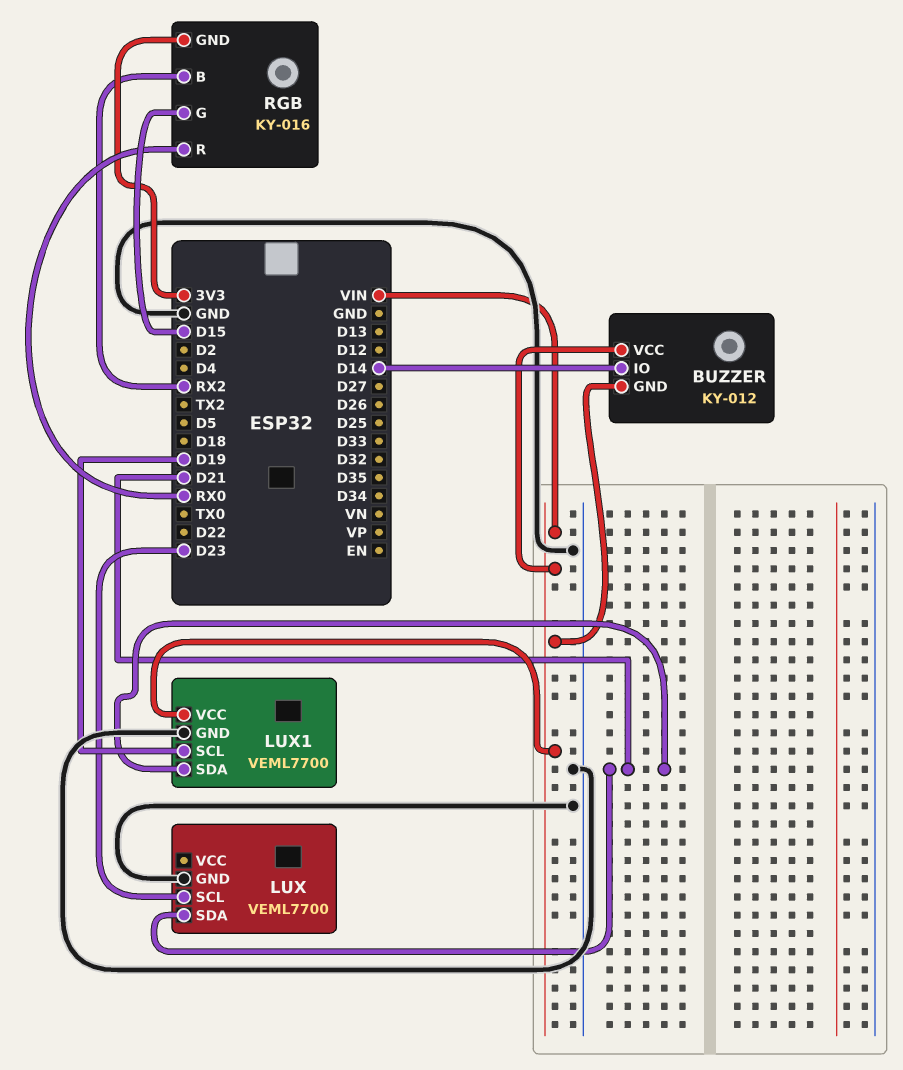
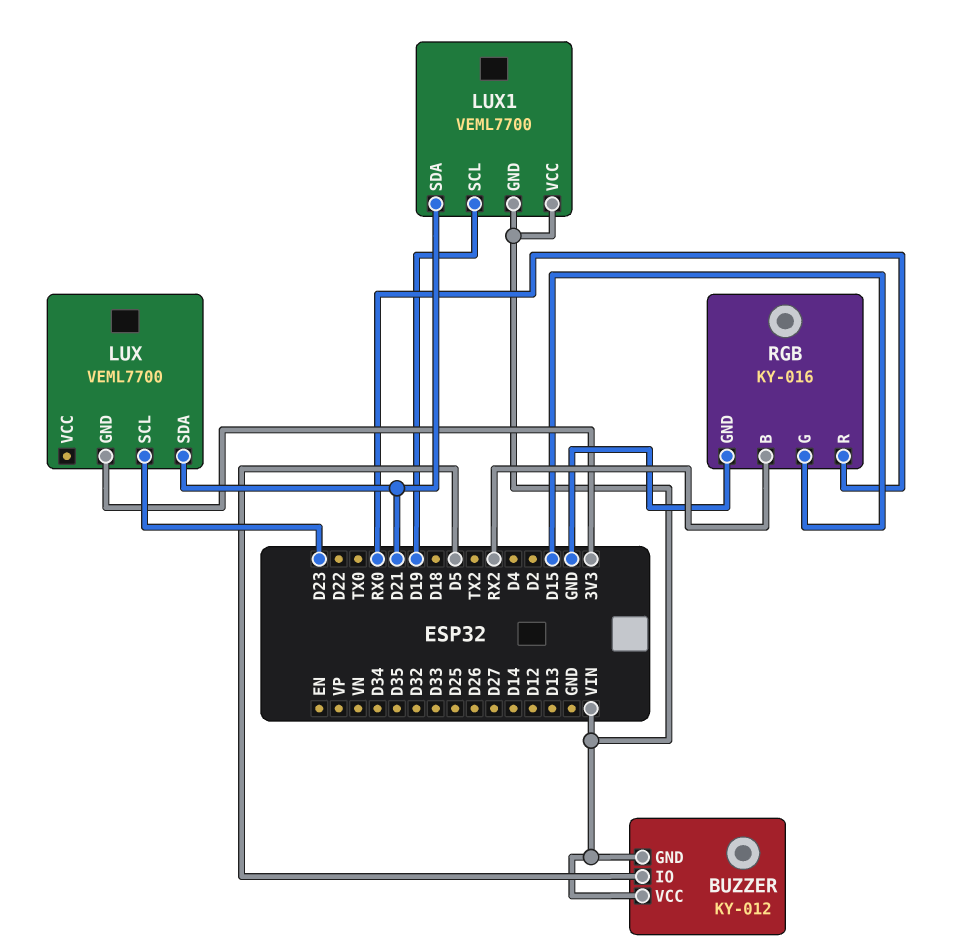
BUZZER pin IO: D14 -> D5
LUX pin GND: GND -> 3V3
LUX1 pin GND: GND -> VIN
RGB pin GND: 3V3 -> GND

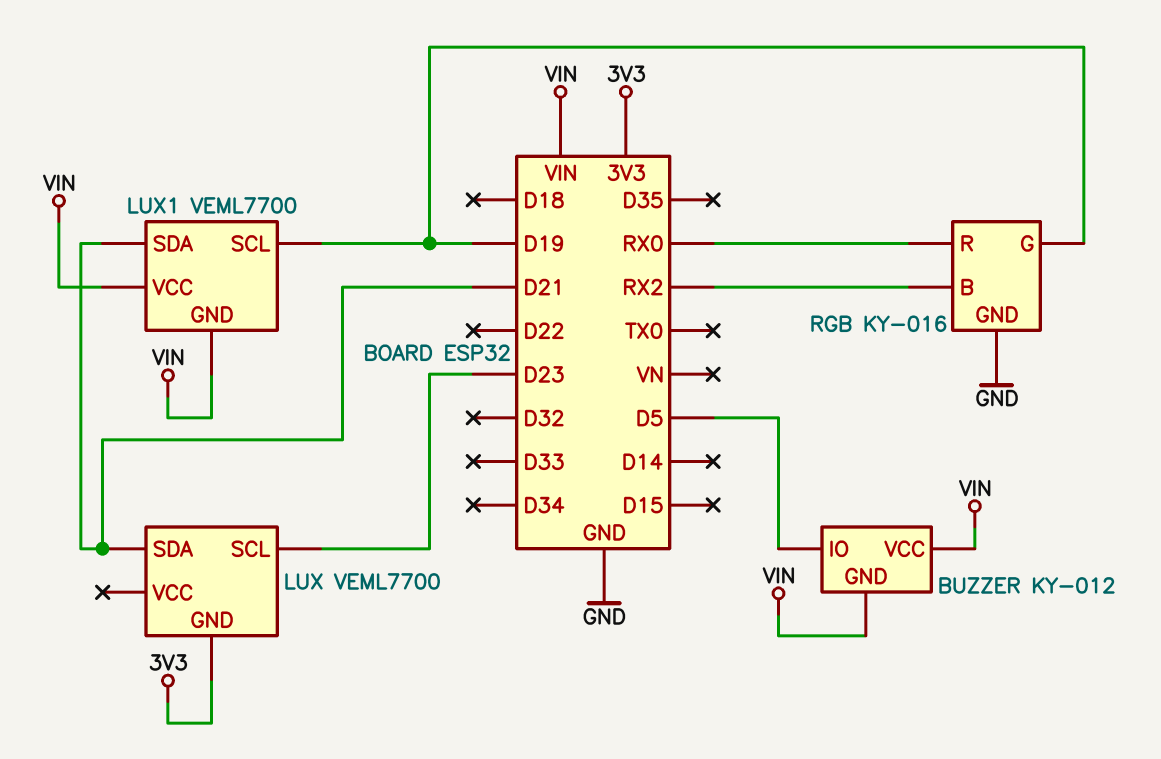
RGB pin G: D15 -> D19

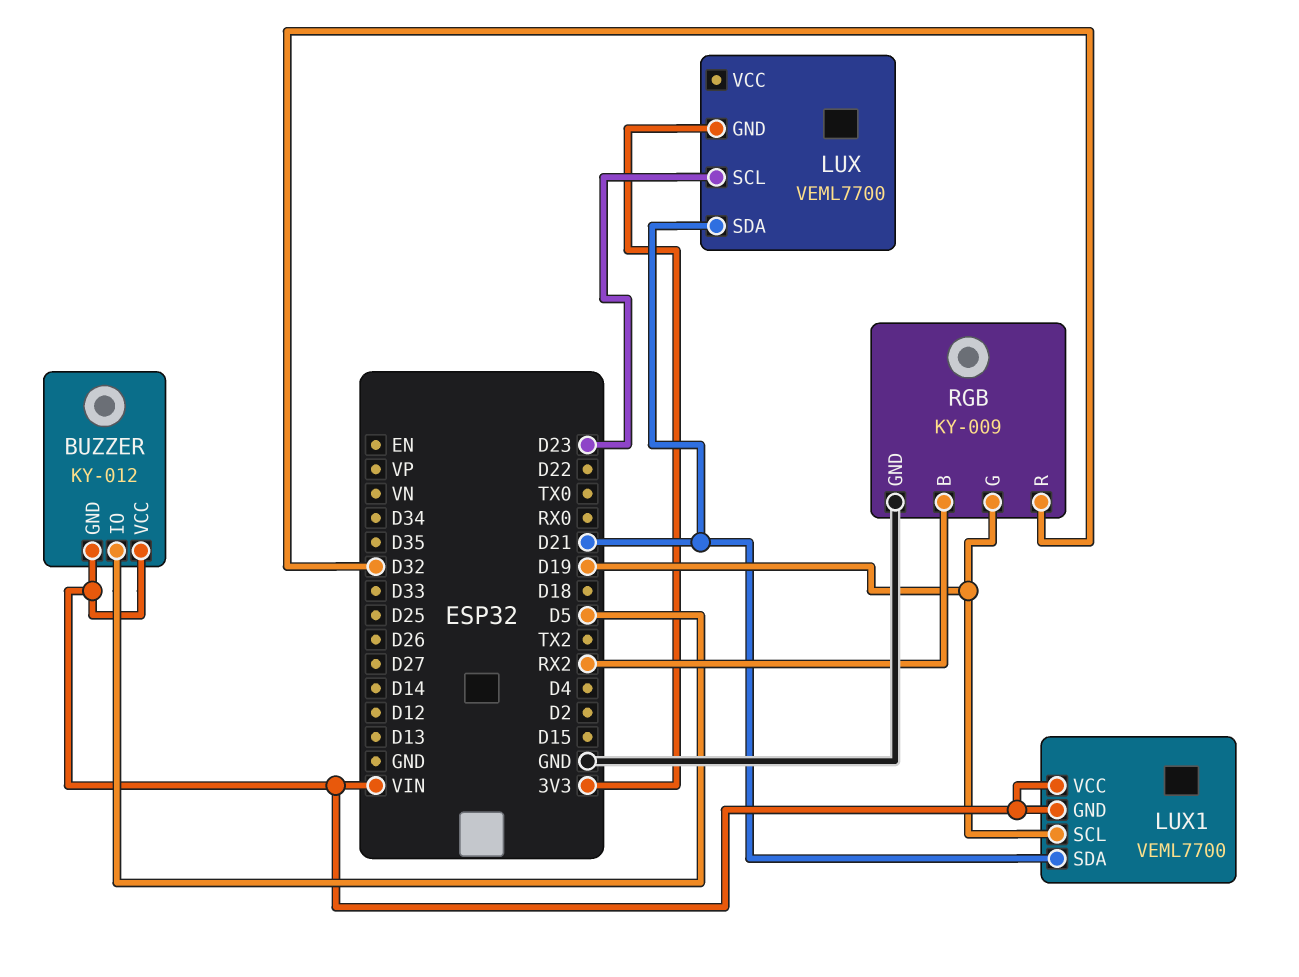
RGB: KY-016 -> KY-009
RGB pin R: RX0 -> D32

